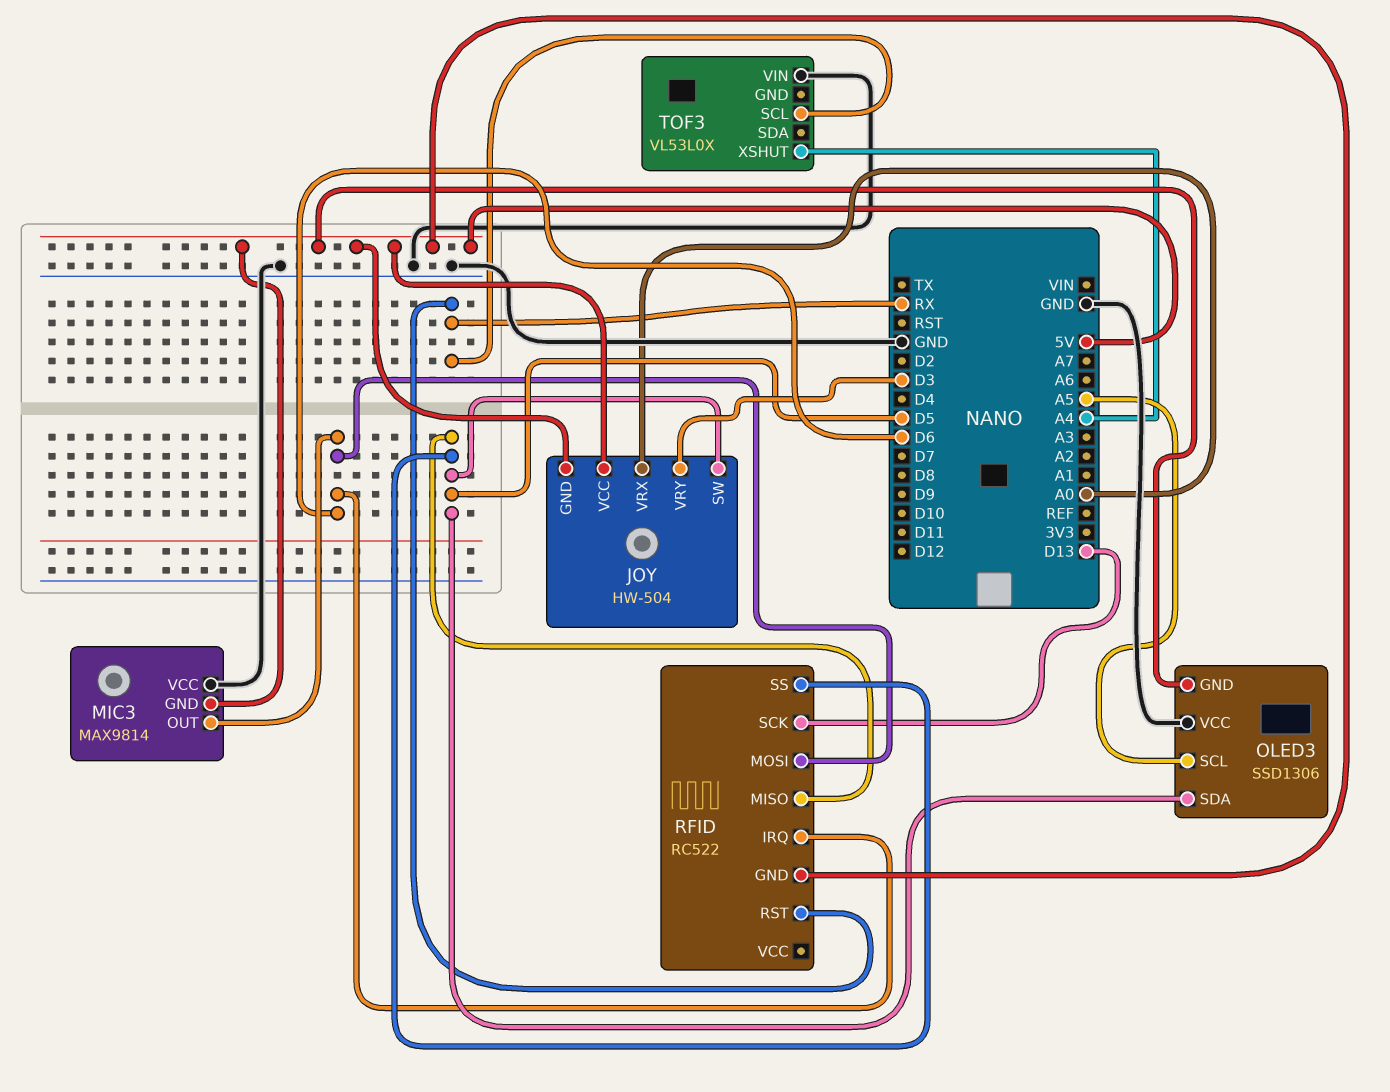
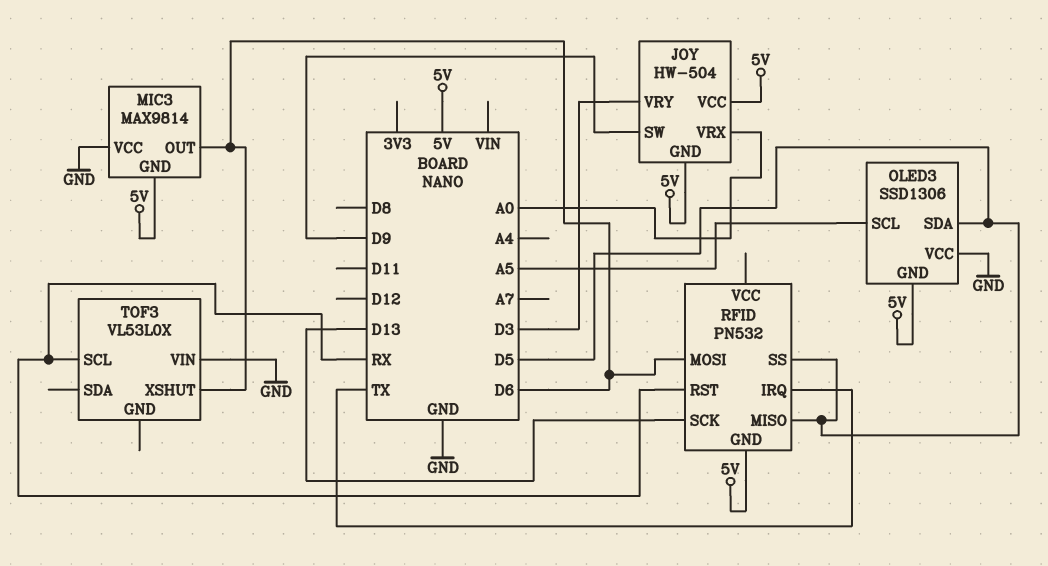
JOY pin SW: D5 -> D9
RFID: RC522 -> PN532
RFID pin IRQ: D6 -> TX
TOF3 pin XSHUT: A4 -> D6

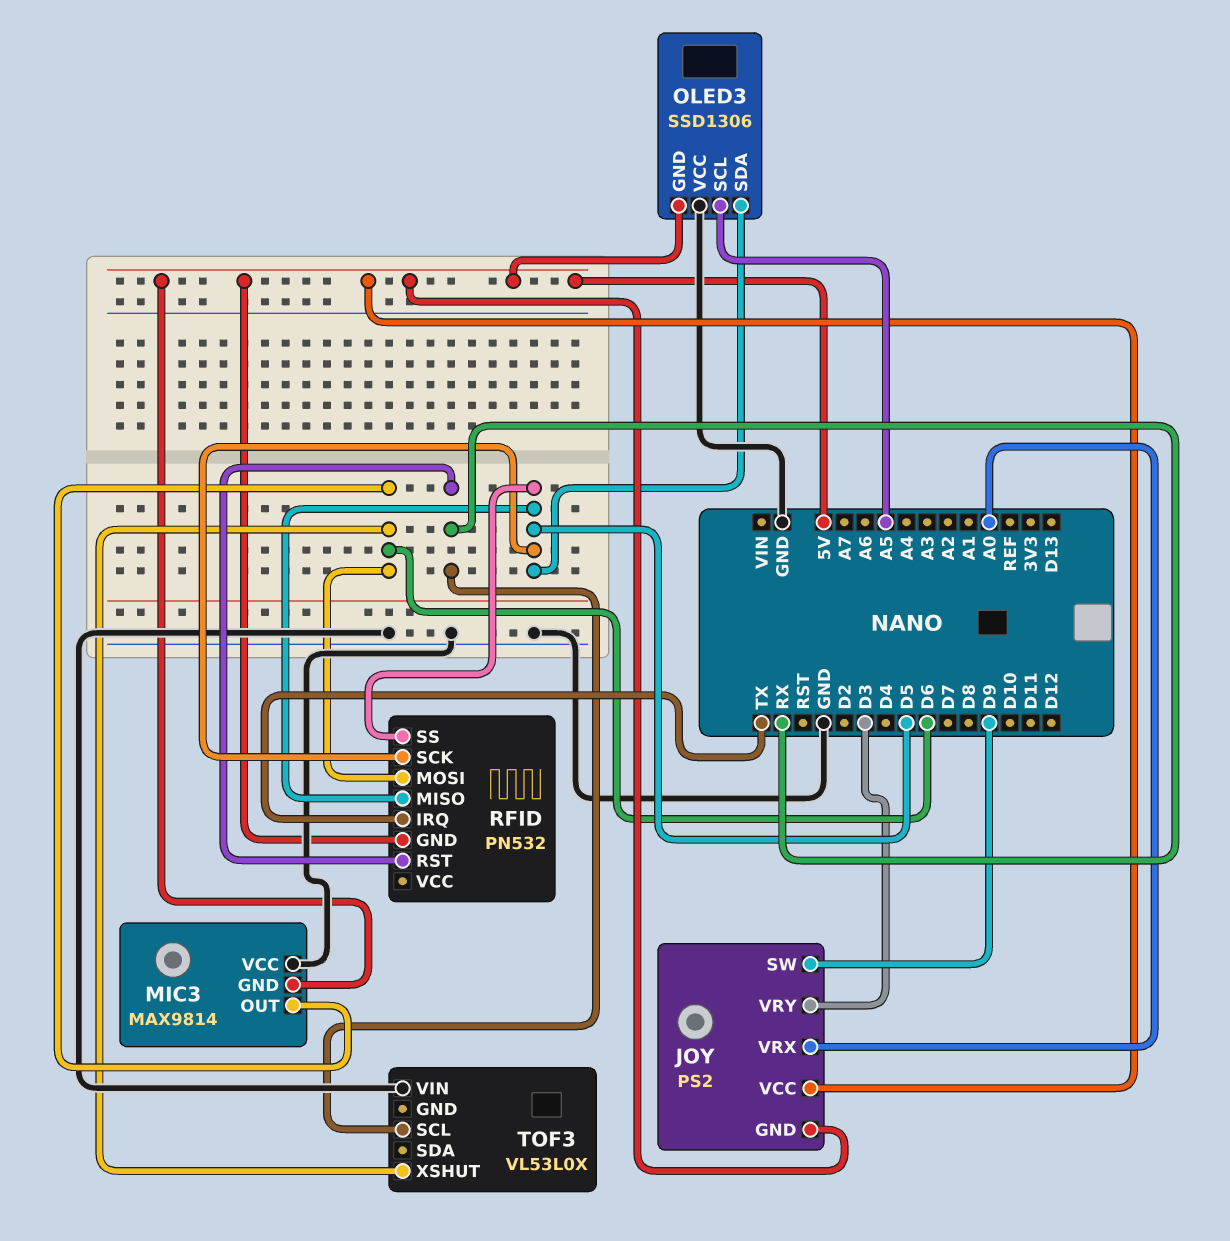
JOY: HW-504 -> PS2
RFID pin SCK: D13 -> D5

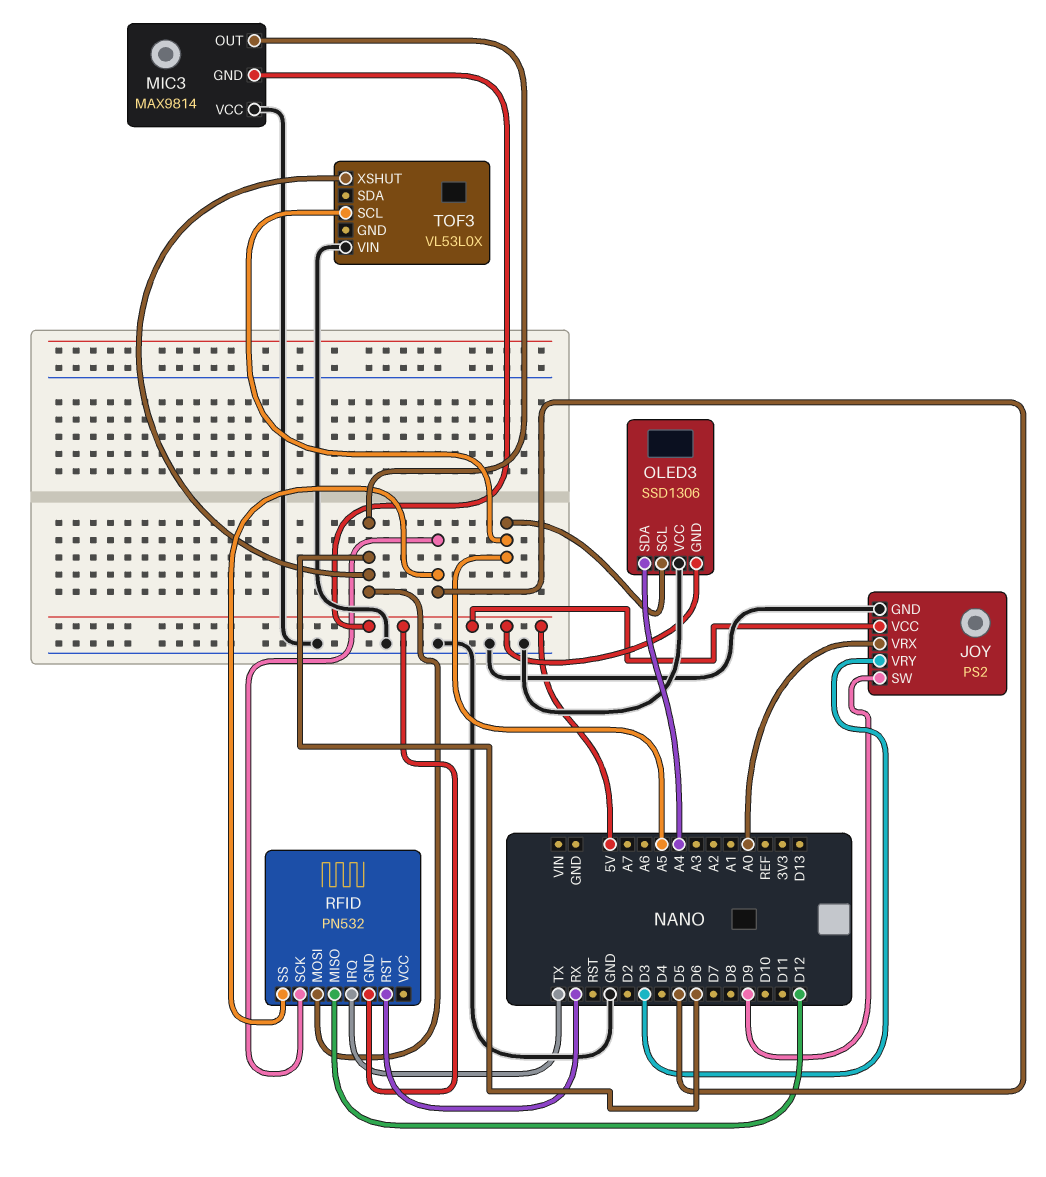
JOY pin GND: 5V -> GND
OLED3 pin SDA: D5 -> A4
RFID pin MISO: D5 -> D12
TOF3 pin SCL: RX -> A5

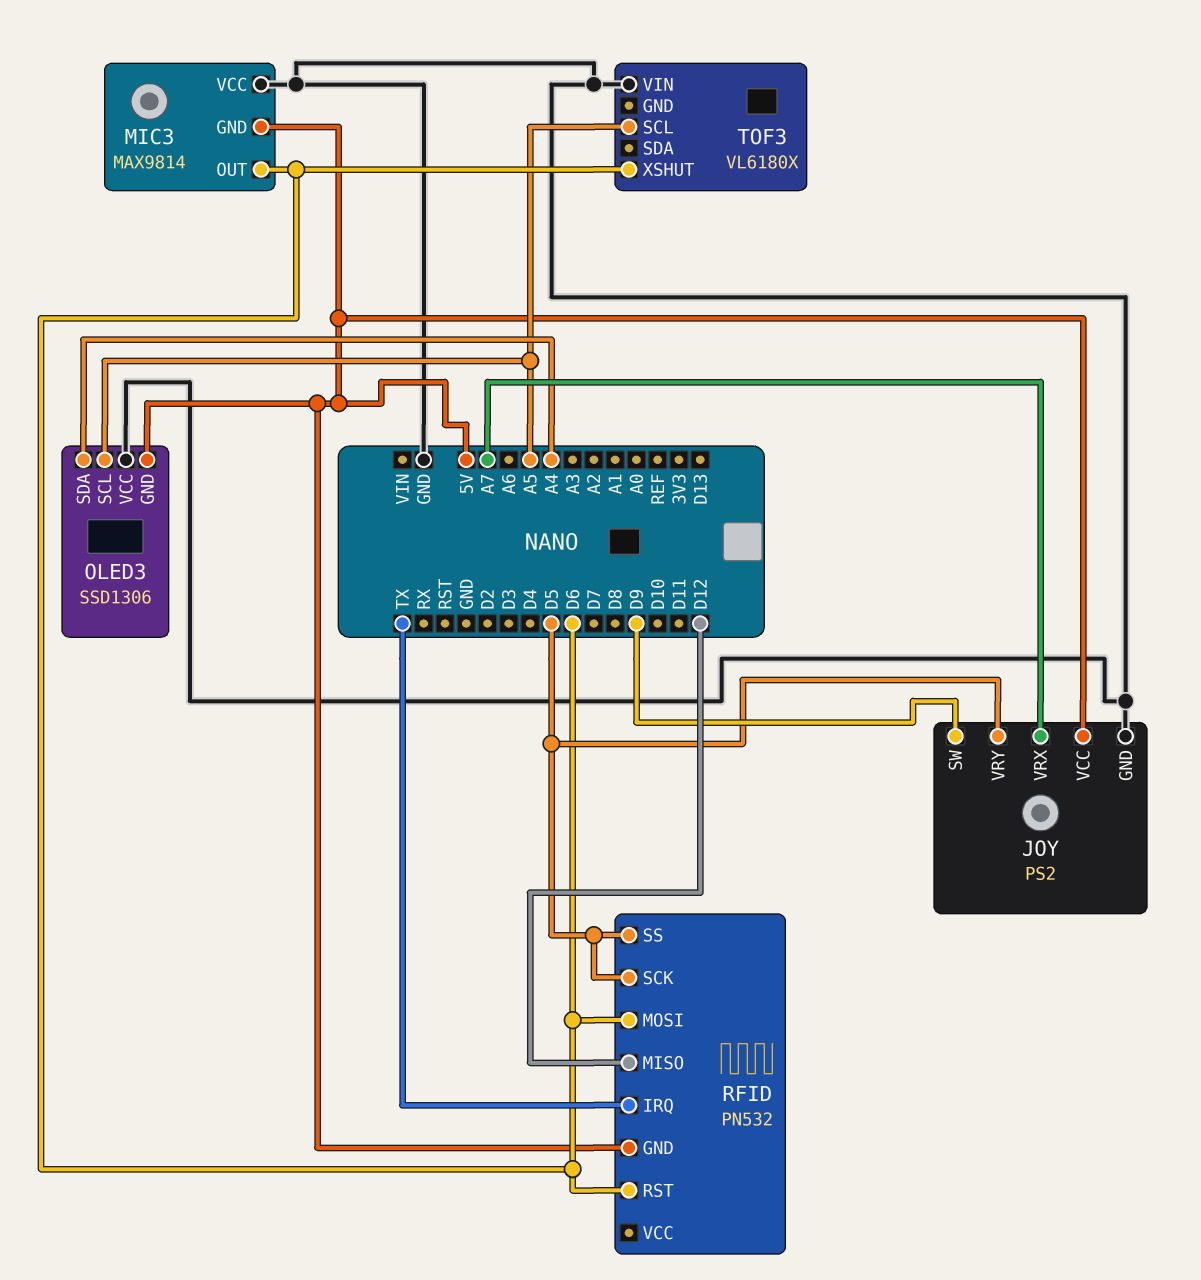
JOY pin VRX: A0 -> A7
JOY pin VRY: D3 -> D5
RFID pin RST: RX -> D6
TOF3: VL53L0X -> VL6180X

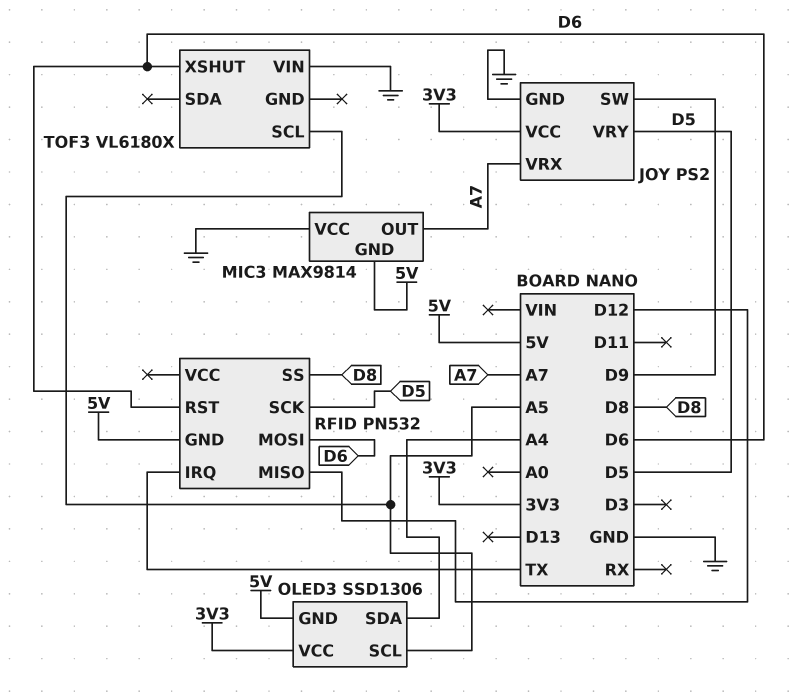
JOY pin VCC: 5V -> 3V3
MIC3 pin OUT: D6 -> A7
OLED3 pin VCC: GND -> 3V3
RFID pin SS: D5 -> D8

